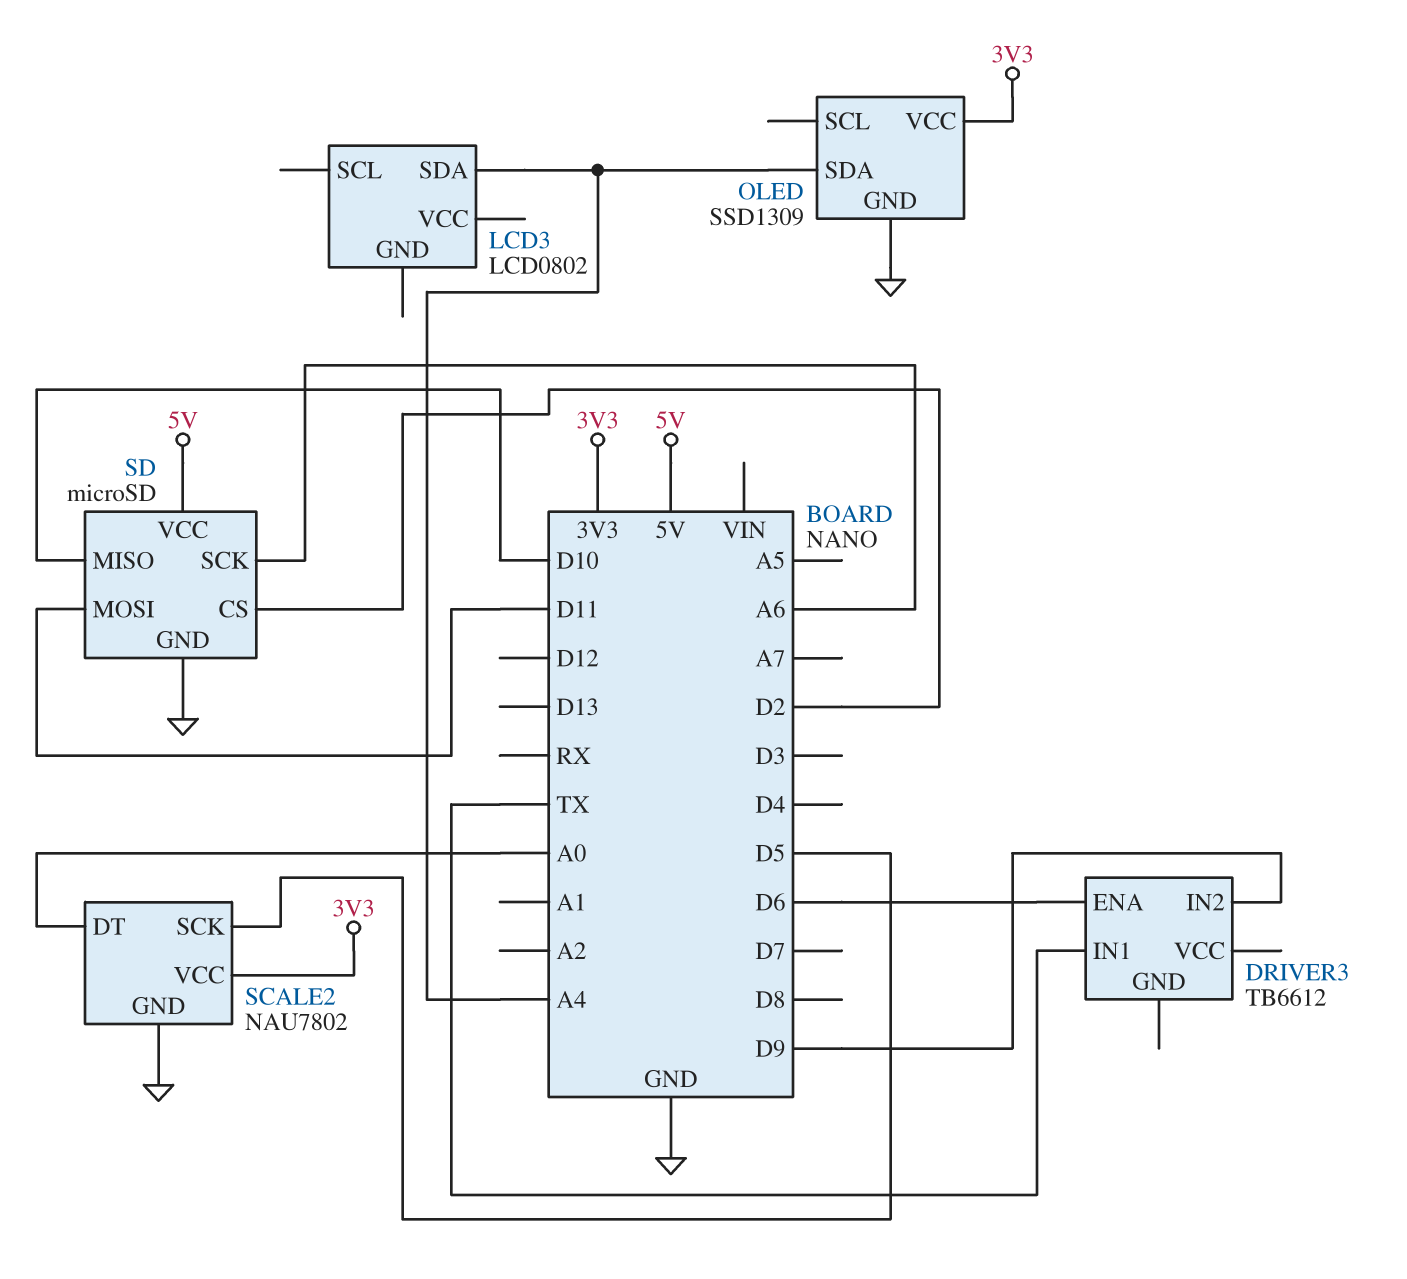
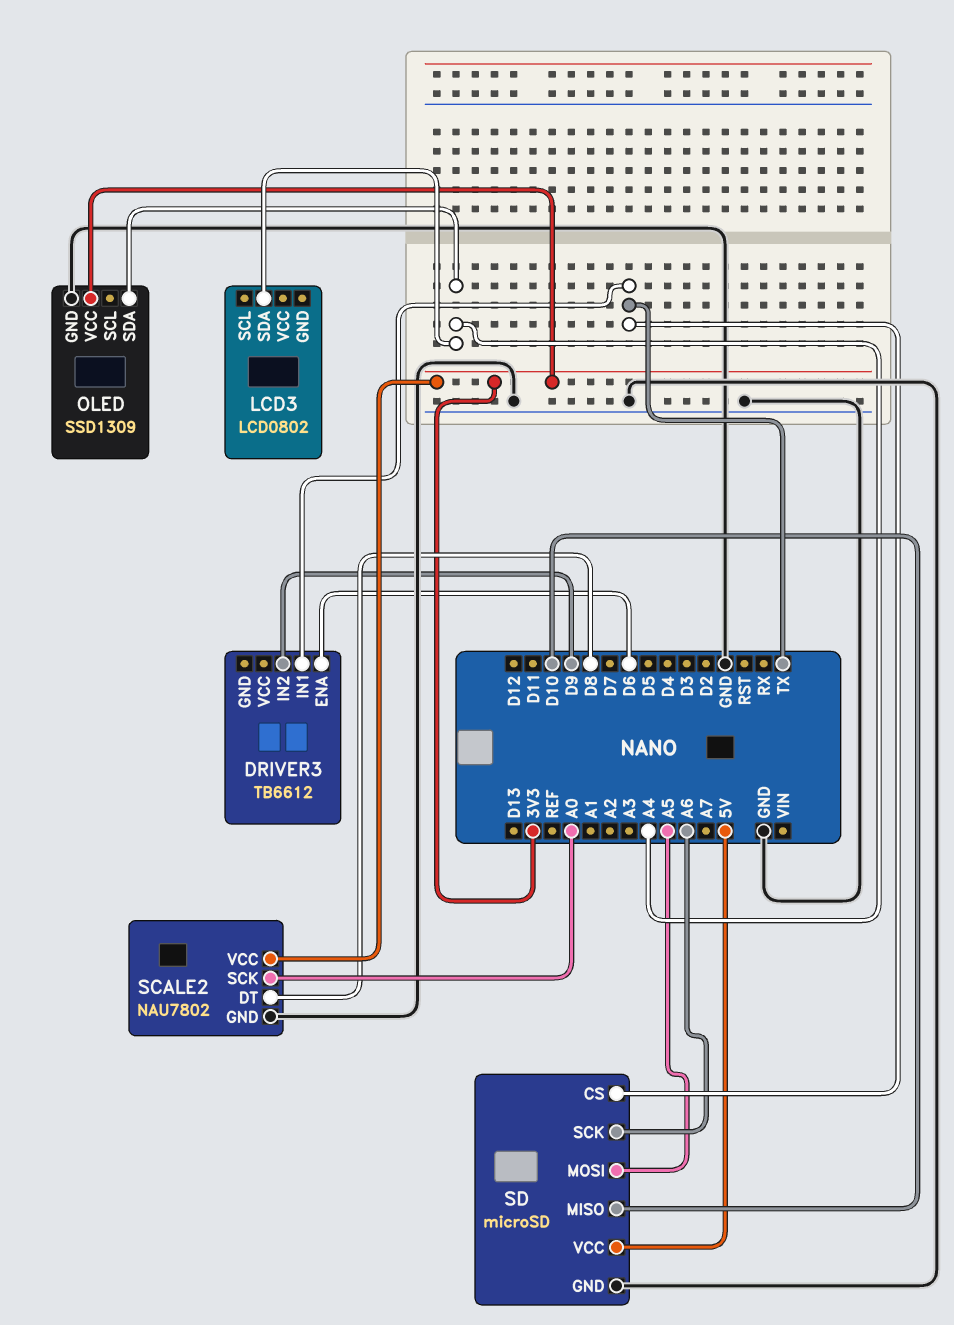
SCALE2 pin DT: A0 -> D8
SCALE2 pin SCK: D5 -> A0
SD pin CS: D2 -> TX
SD pin MOSI: D11 -> A5

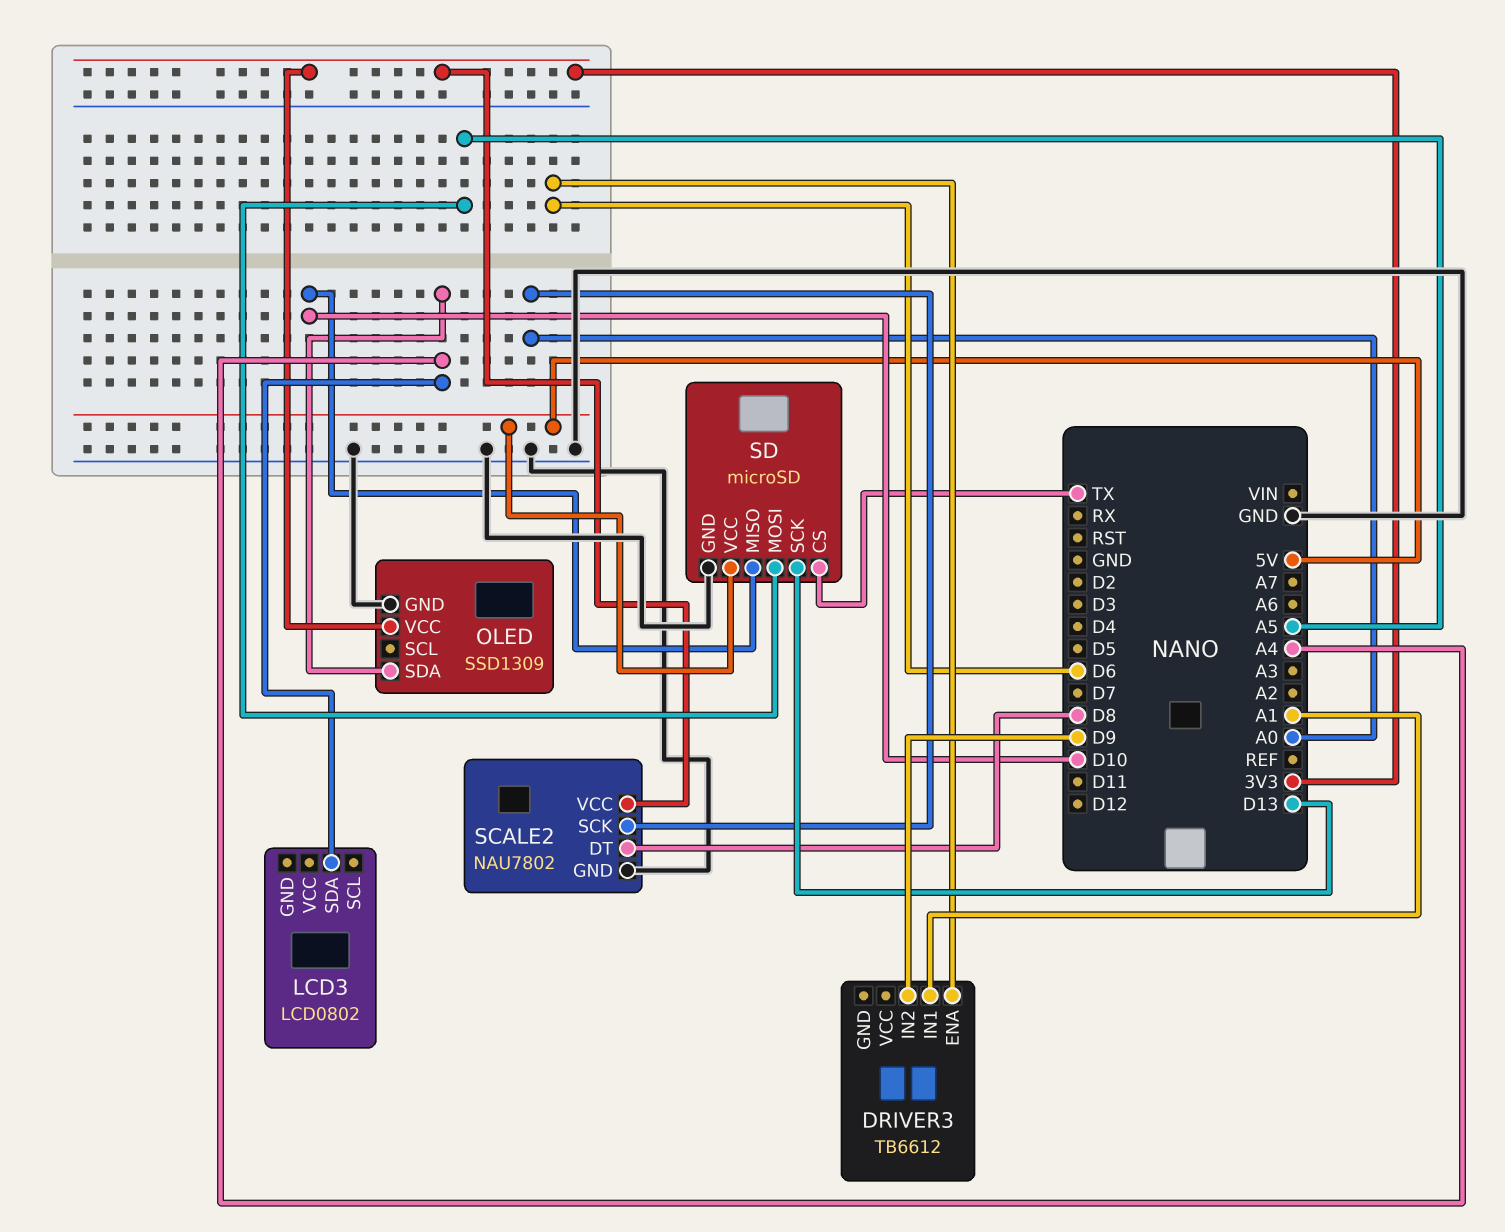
DRIVER3 pin IN1: TX -> A1
SD pin SCK: A6 -> D13

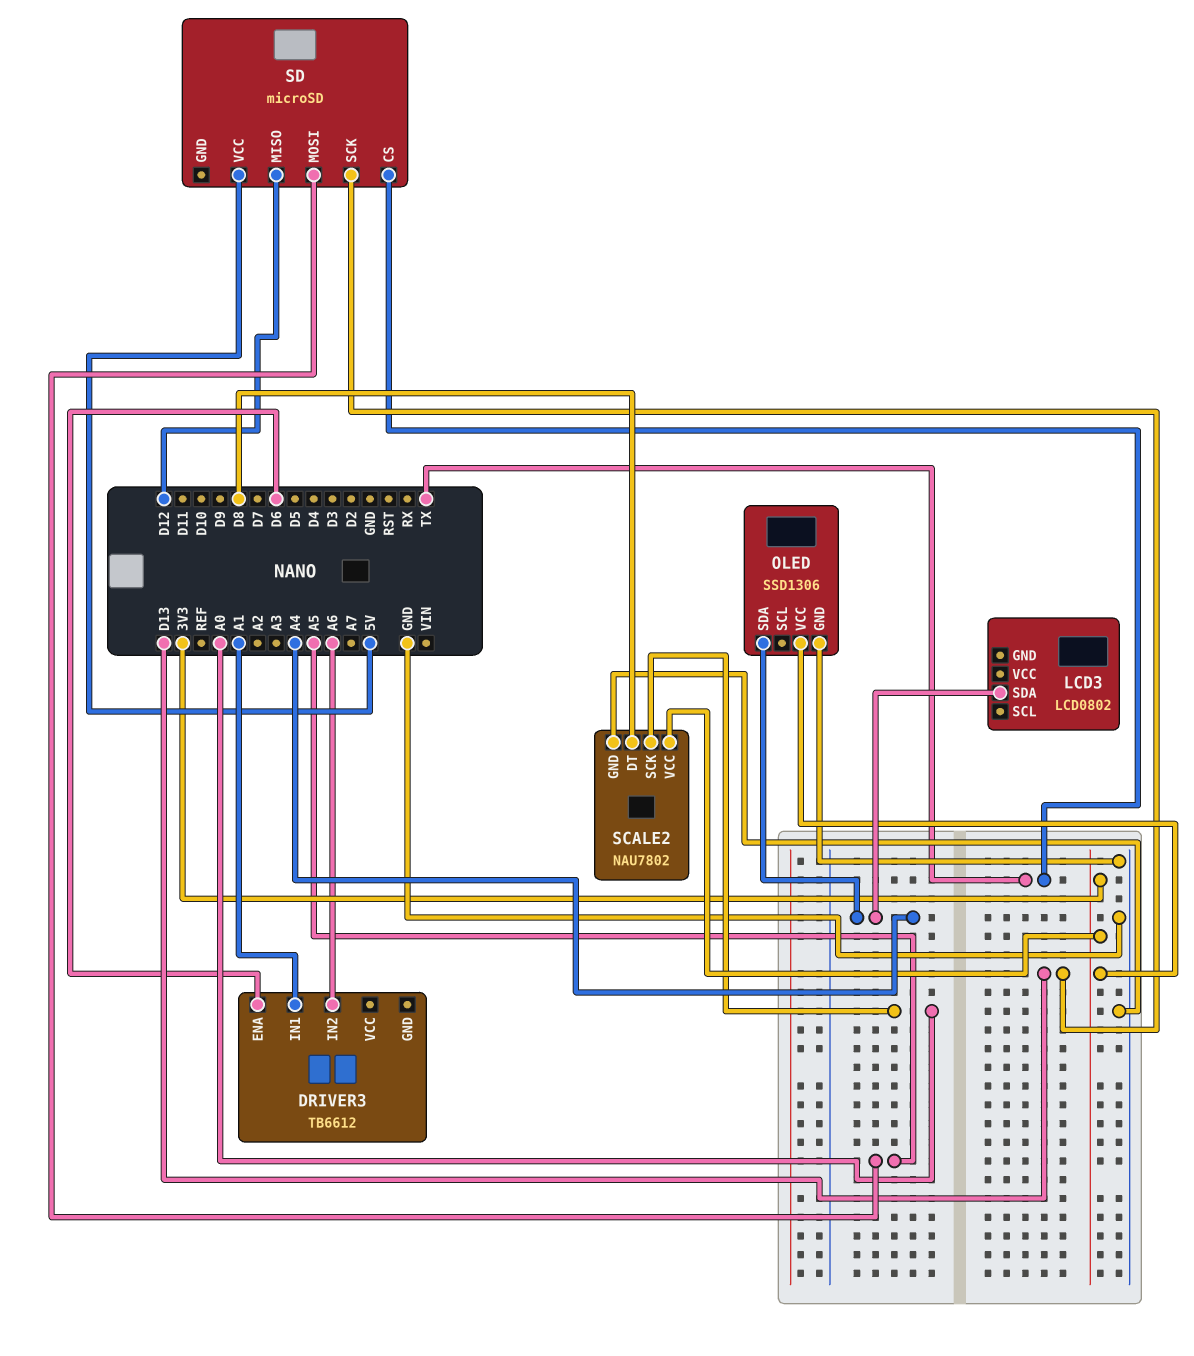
DRIVER3 pin IN2: D9 -> A6
OLED: SSD1309 -> SSD1306
SD pin GND: GND -> none
SD pin MISO: D10 -> D12

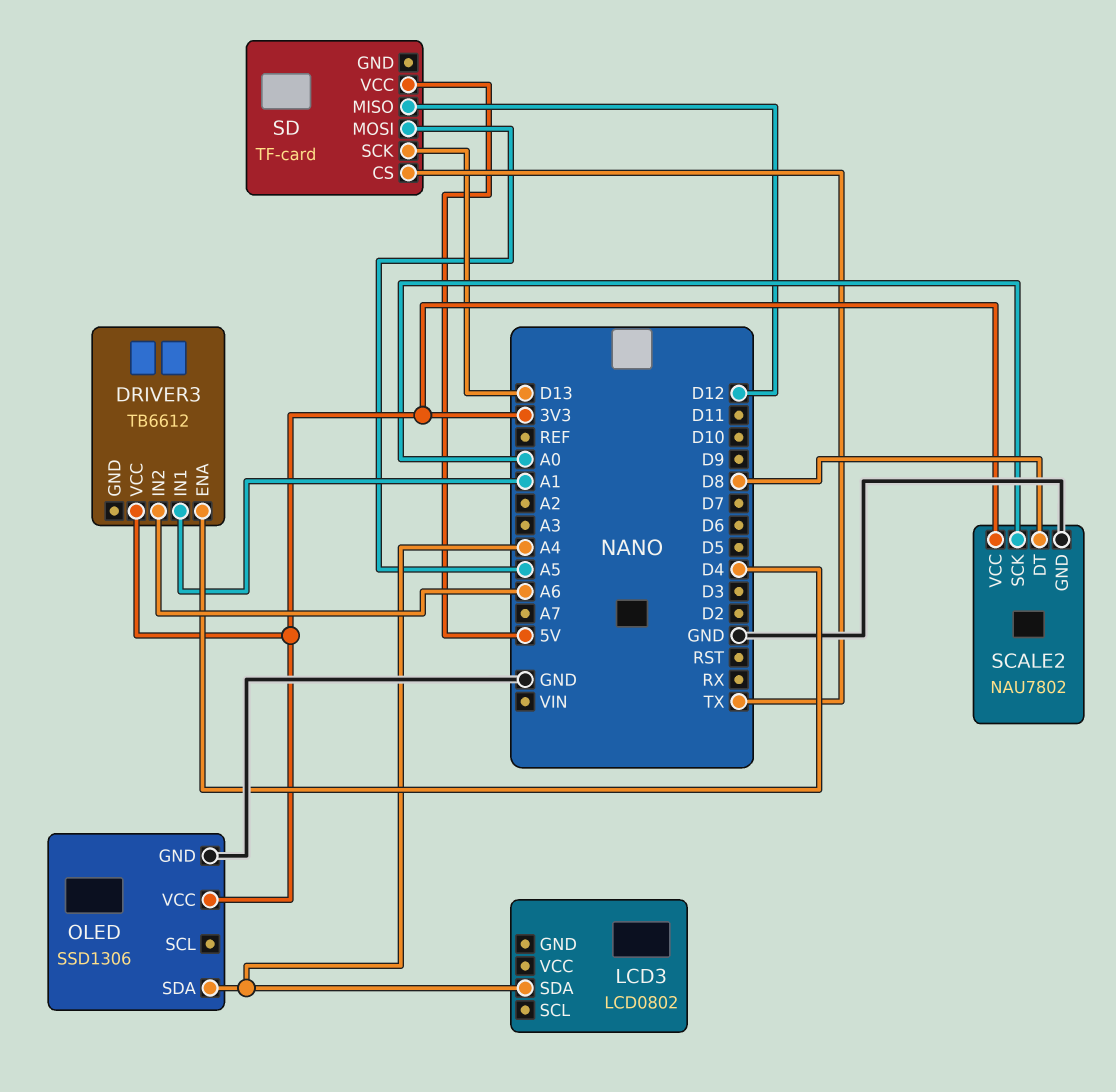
DRIVER3 pin ENA: D6 -> D4
DRIVER3 pin VCC: none -> 3V3
SD: microSD -> TF-card

